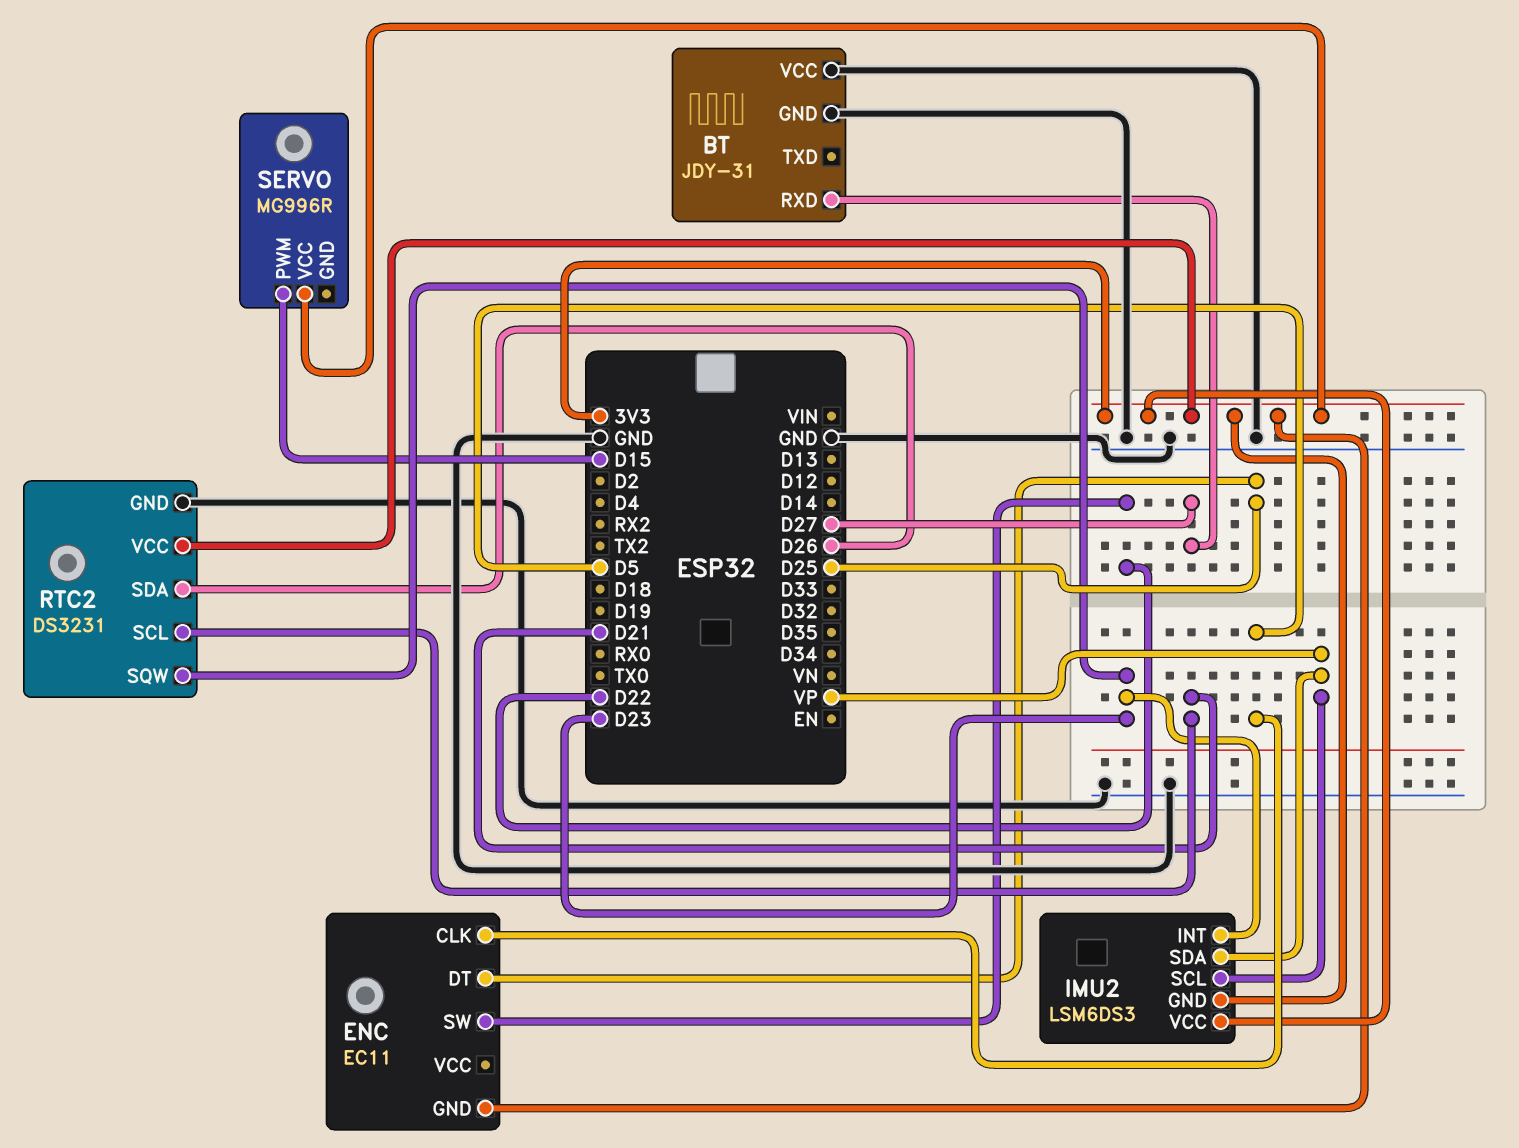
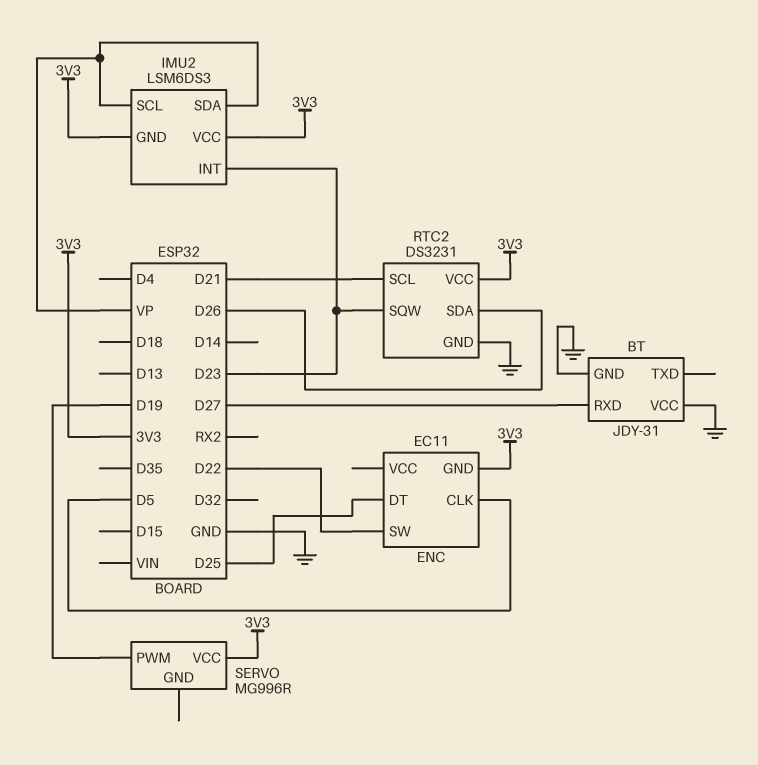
SERVO pin PWM: D15 -> D19

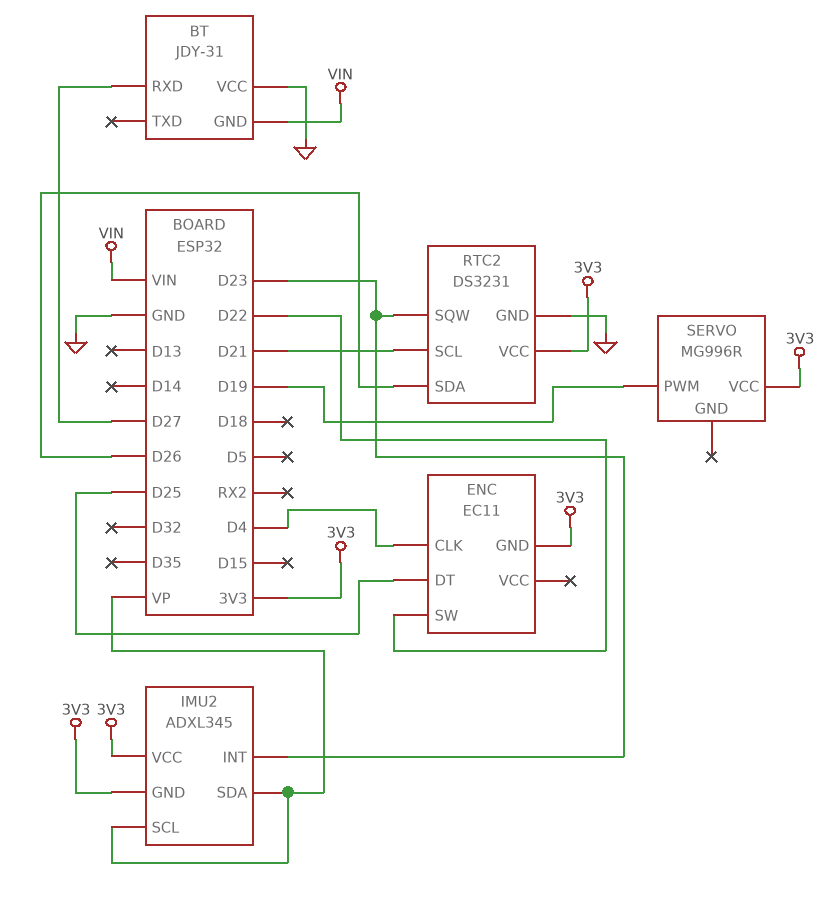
BT pin GND: GND -> VIN
ENC pin CLK: D5 -> D4
IMU2: LSM6DS3 -> ADXL345

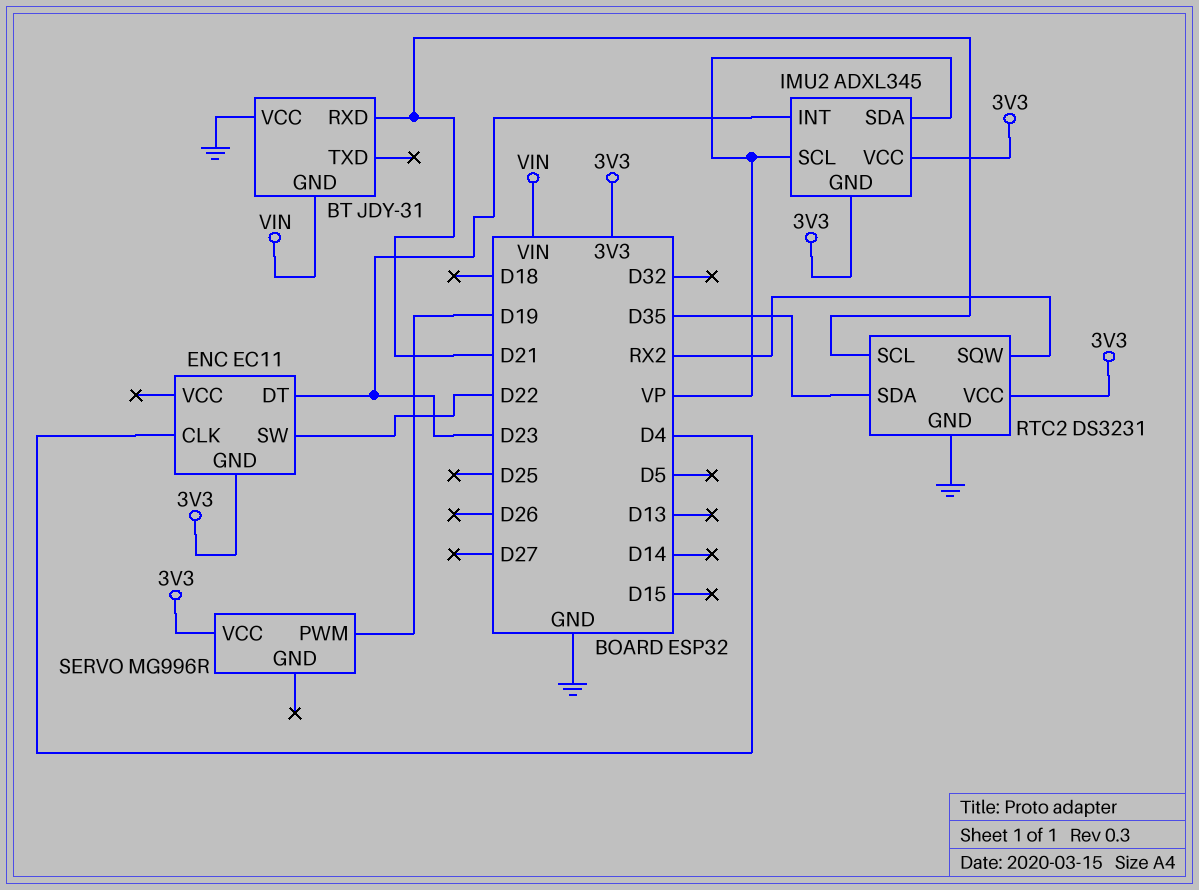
BT pin RXD: D27 -> D21
ENC pin DT: D25 -> D23
RTC2 pin SDA: D26 -> D35
RTC2 pin SQW: D23 -> RX2

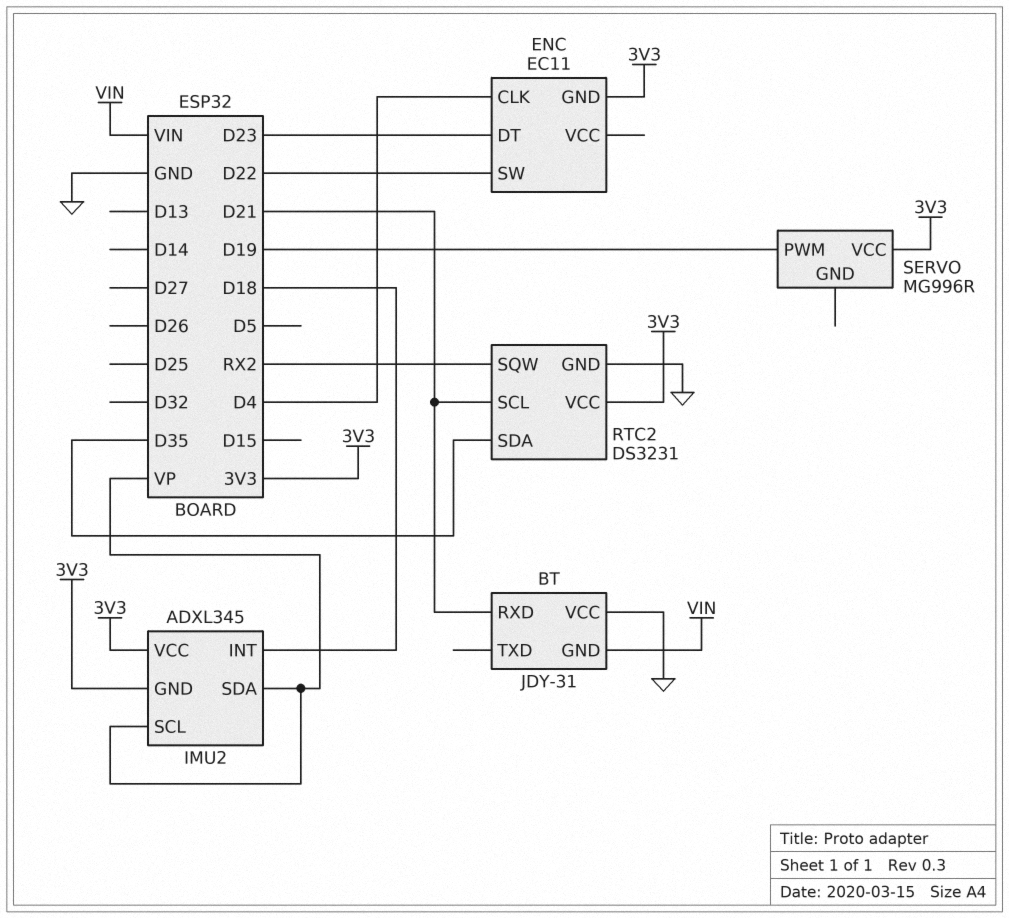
IMU2 pin INT: D23 -> D18

